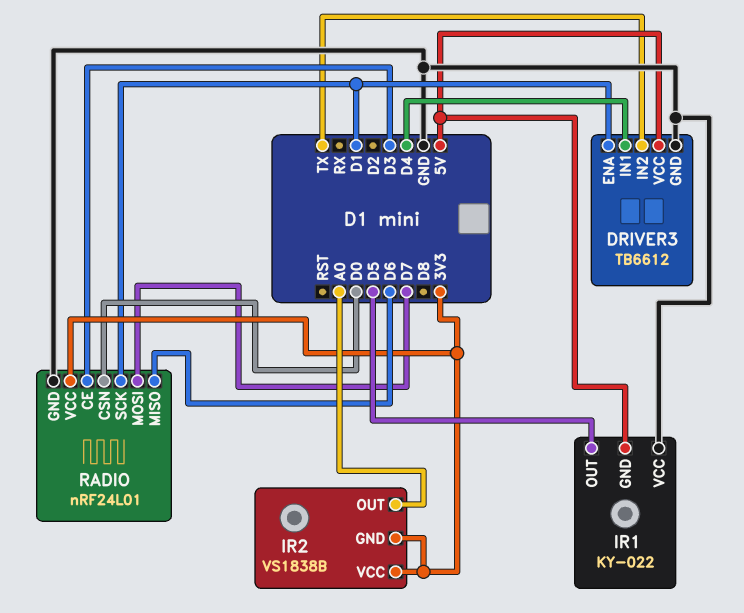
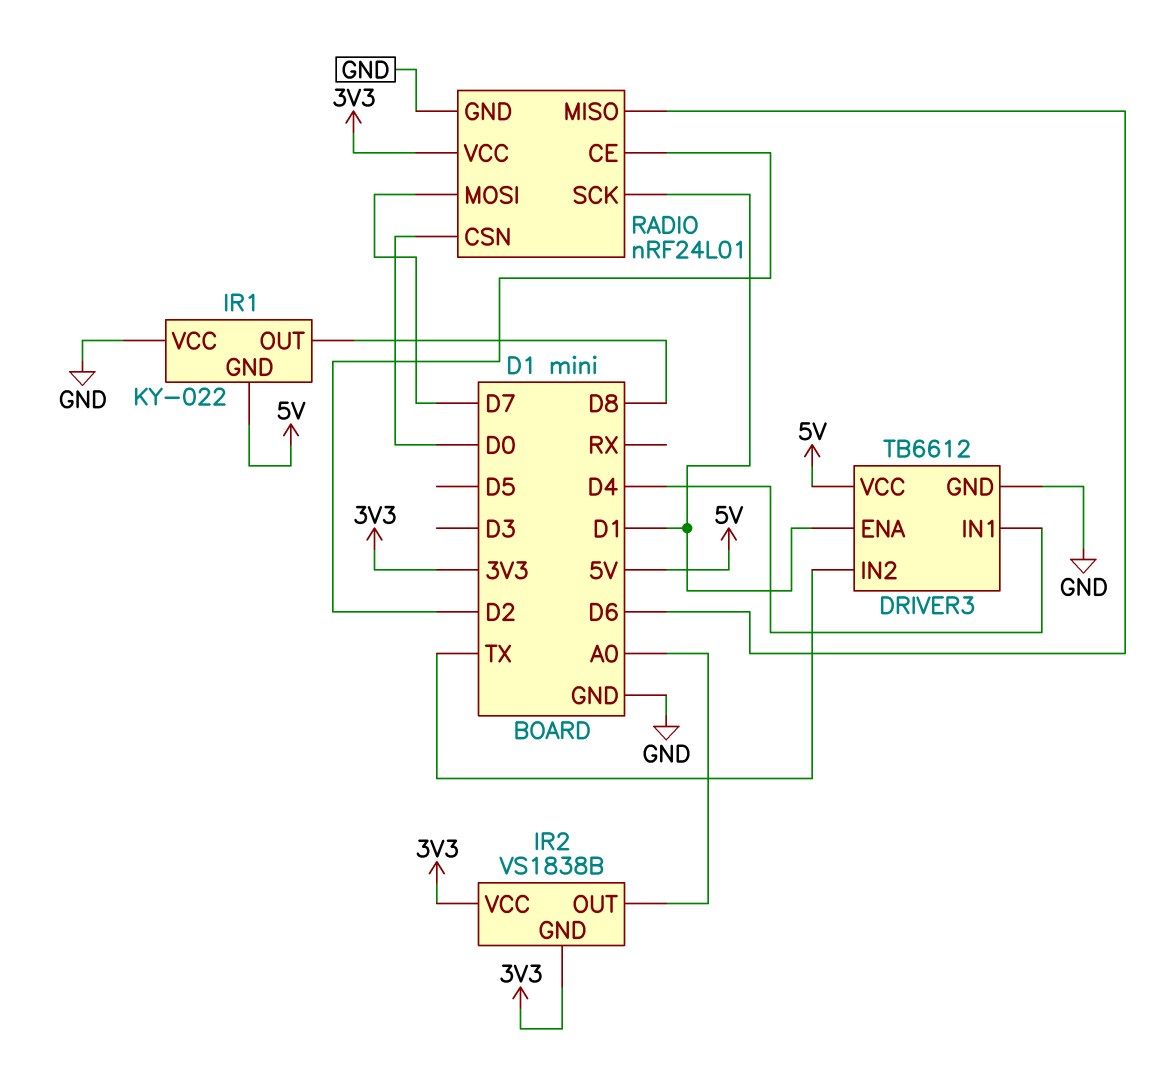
IR1 pin OUT: D5 -> D8
RADIO pin CE: D3 -> D2

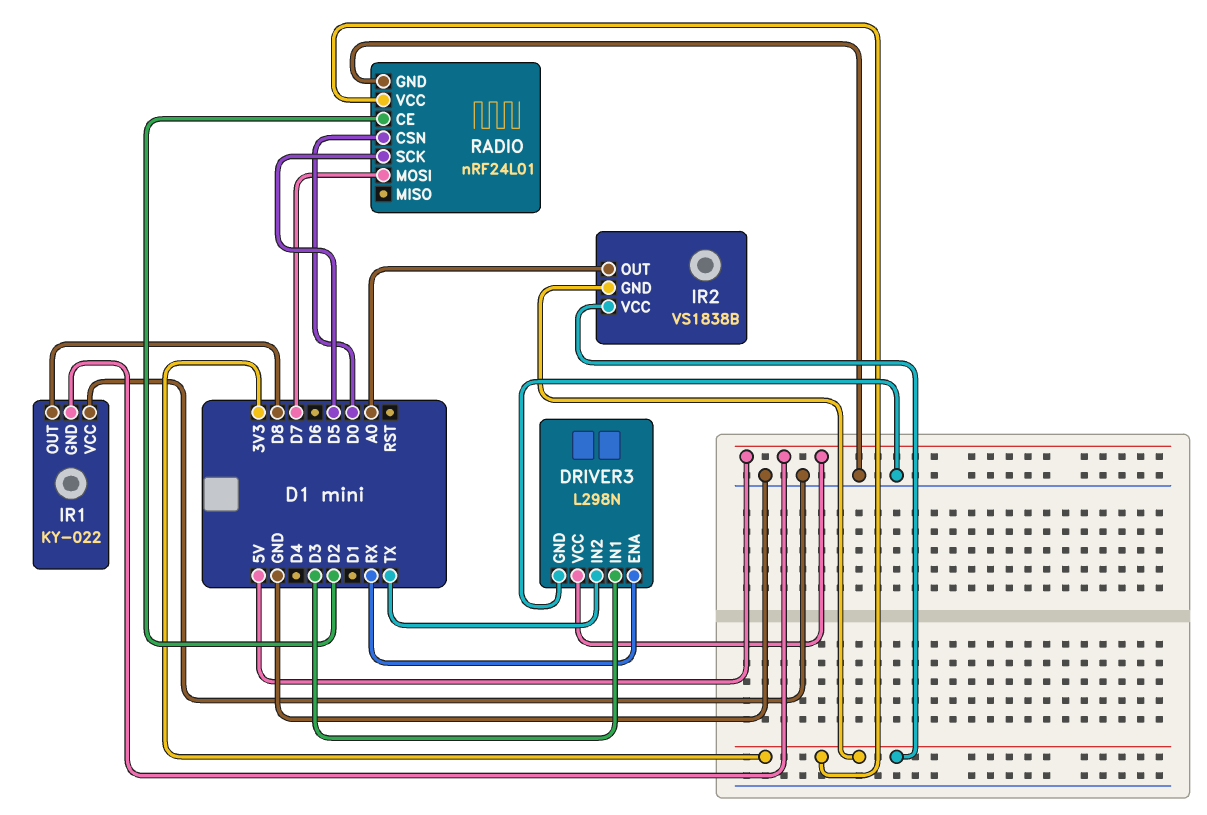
DRIVER3: TB6612 -> L298N
DRIVER3 pin ENA: D1 -> RX
DRIVER3 pin IN1: D4 -> D3
RADIO pin MISO: D6 -> none
RADIO pin SCK: D1 -> D5

